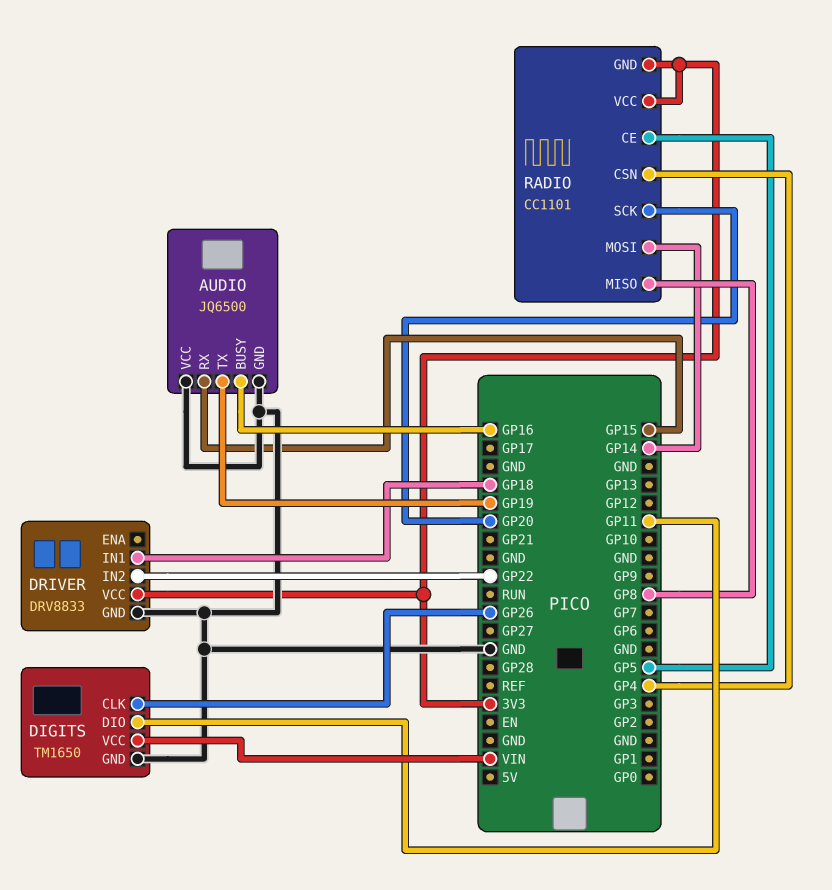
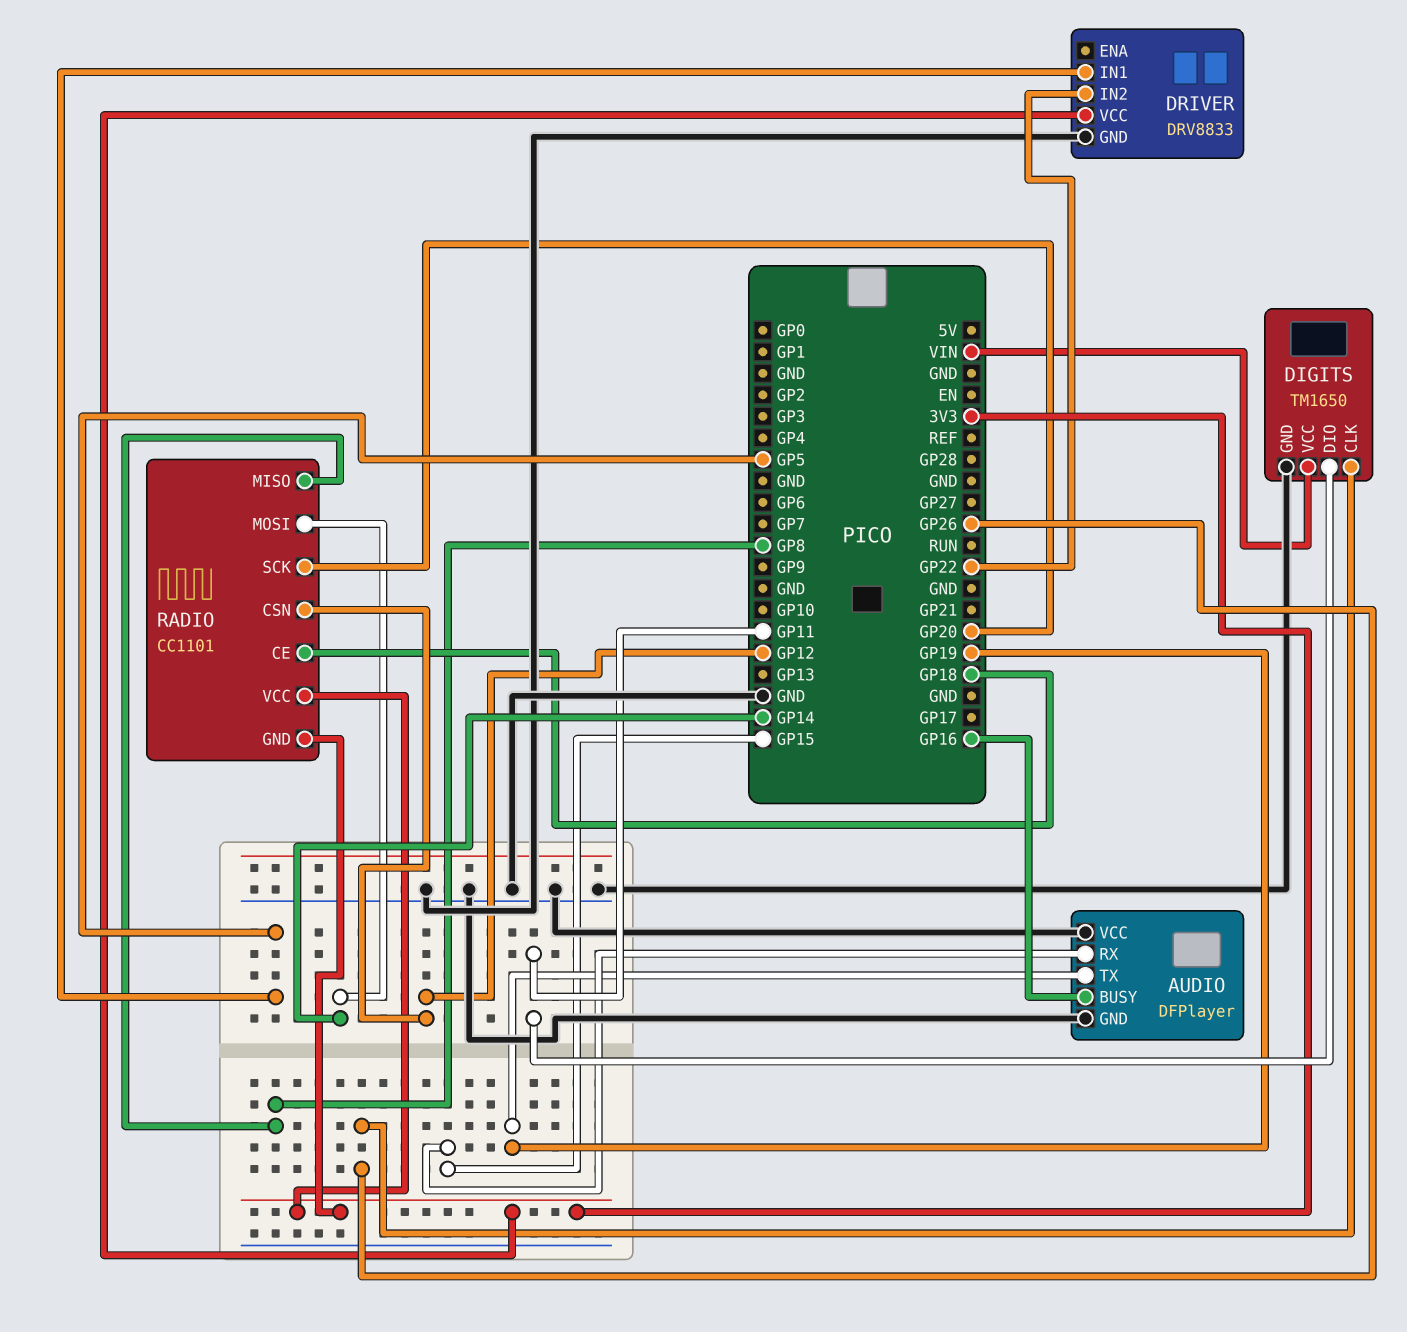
AUDIO: JQ6500 -> DFPlayer
DRIVER pin IN1: GP18 -> GP5
RADIO pin CE: GP5 -> GP18
RADIO pin CSN: GP4 -> GP12

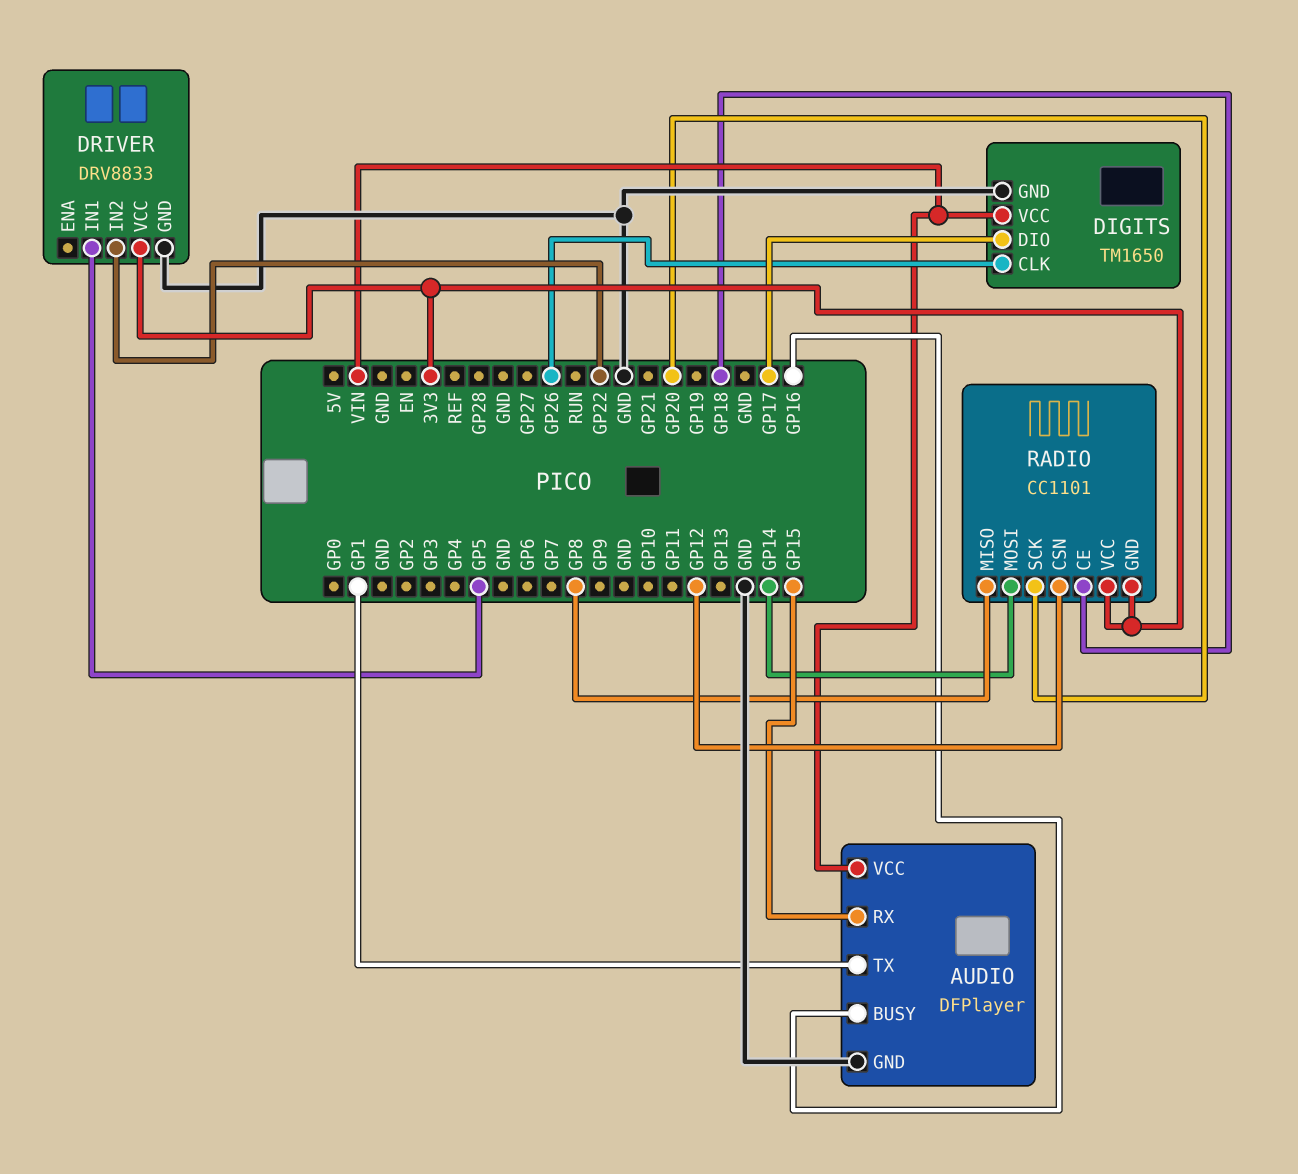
AUDIO pin TX: GP19 -> GP1
AUDIO pin VCC: GND -> VIN
DIGITS pin DIO: GP11 -> GP17

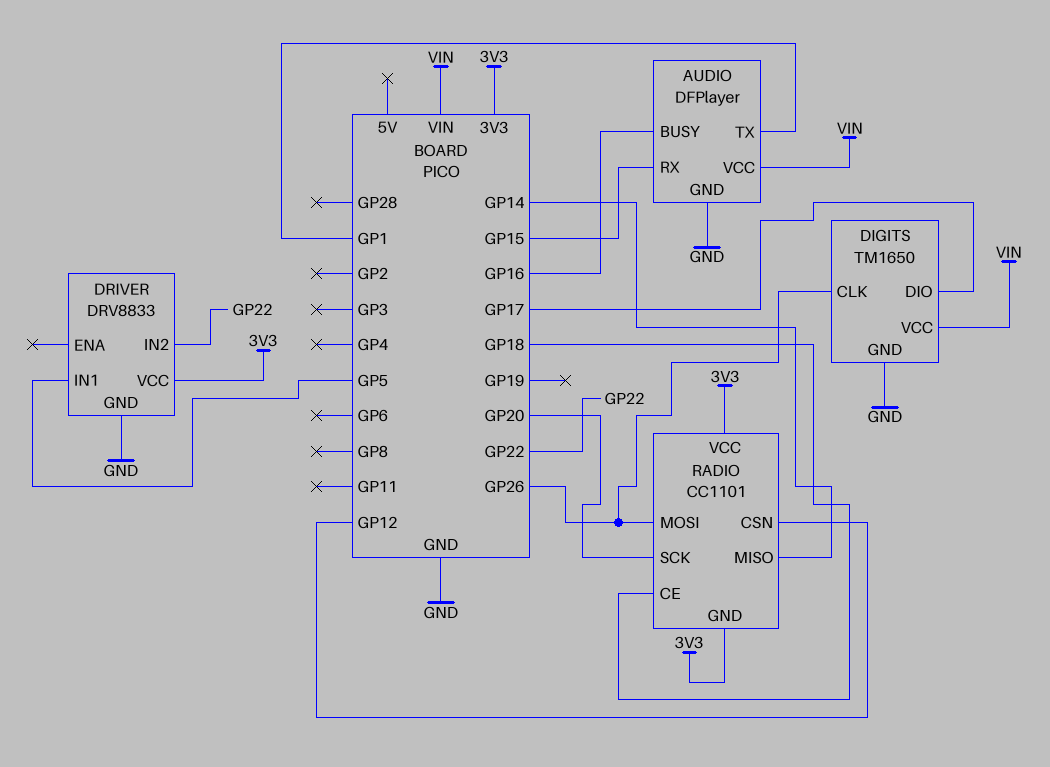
RADIO pin MISO: GP8 -> GP14
RADIO pin MOSI: GP14 -> GP26

